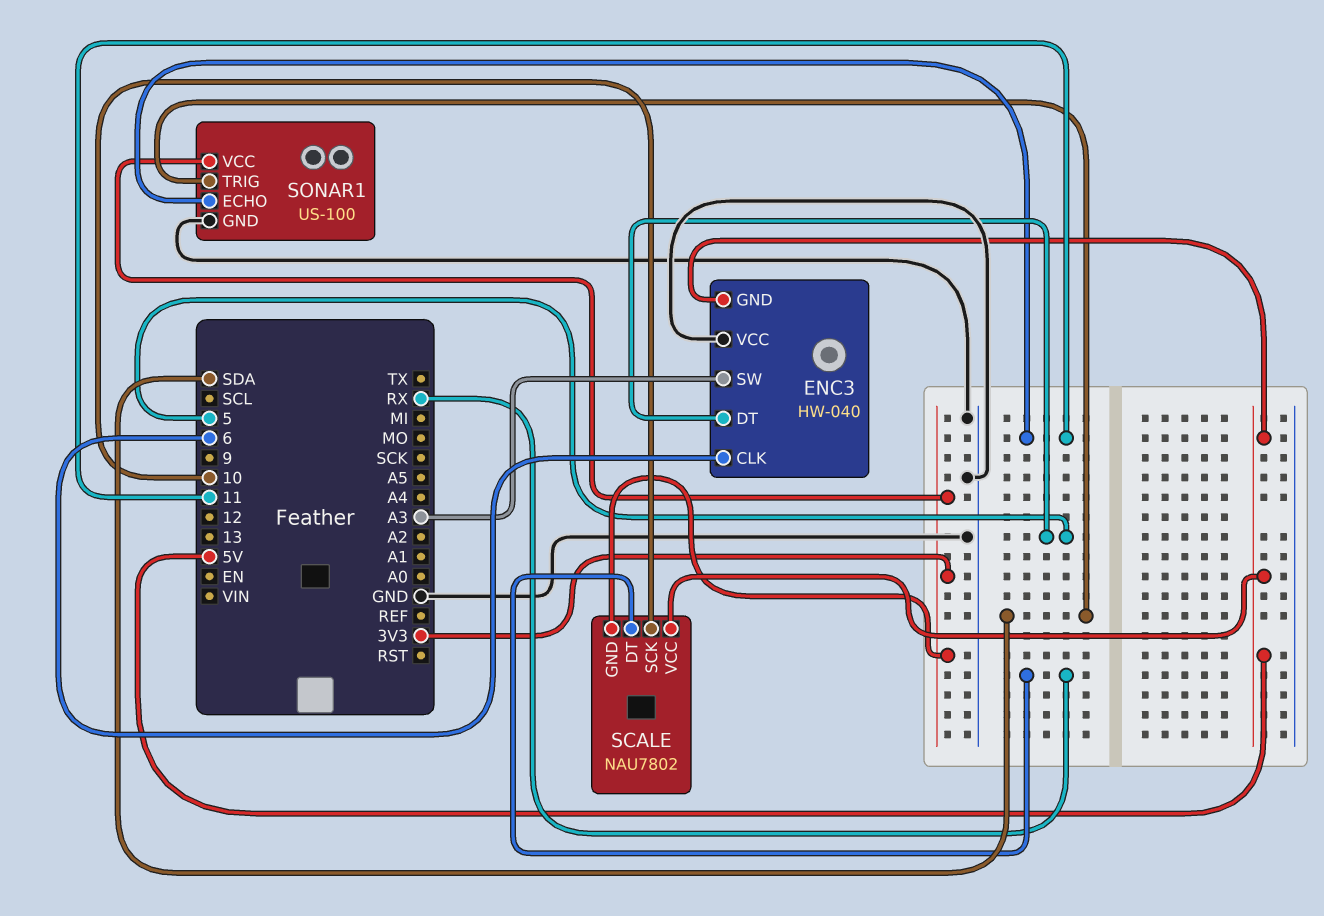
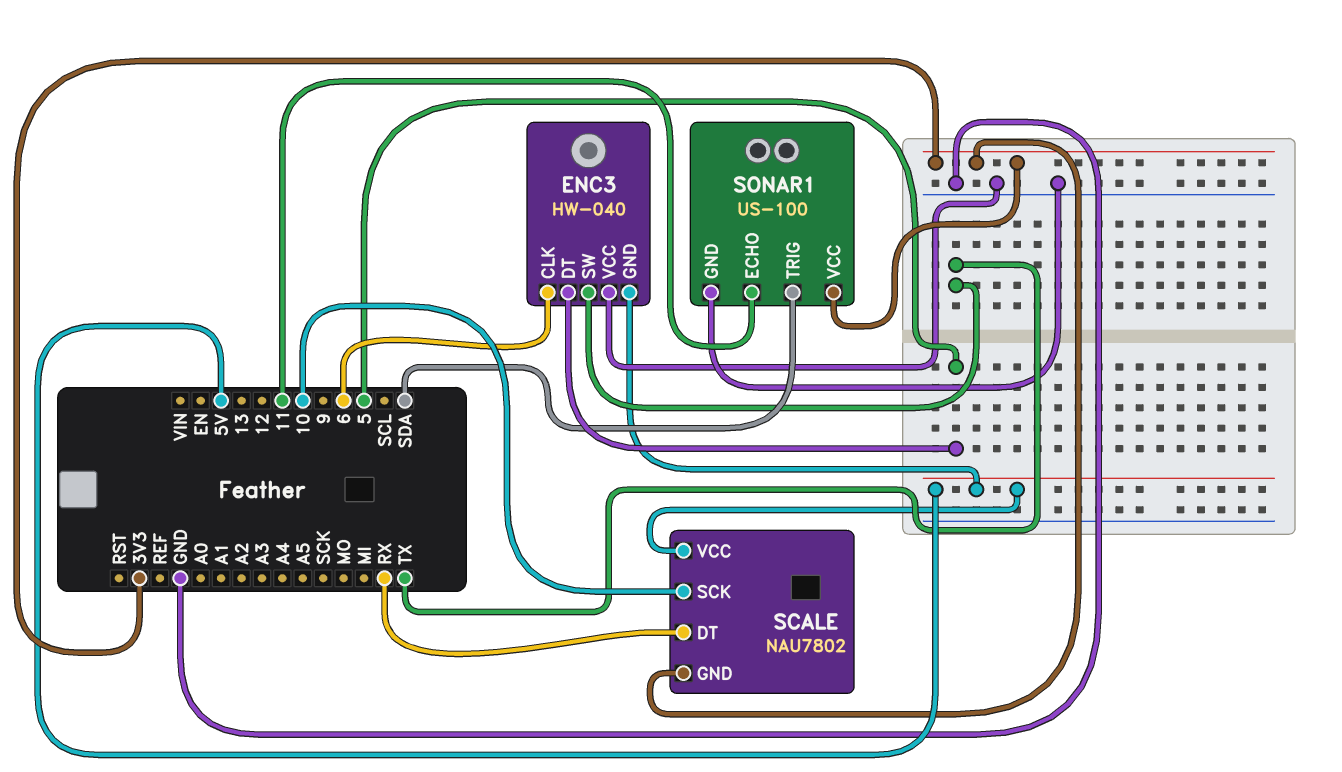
ENC3 pin SW: A3 -> TX

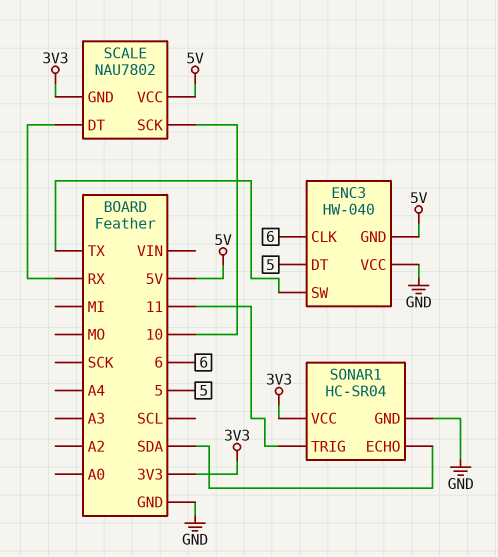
SONAR1: US-100 -> HC-SR04
SONAR1 pin ECHO: 11 -> SDA
SONAR1 pin TRIG: SDA -> 11

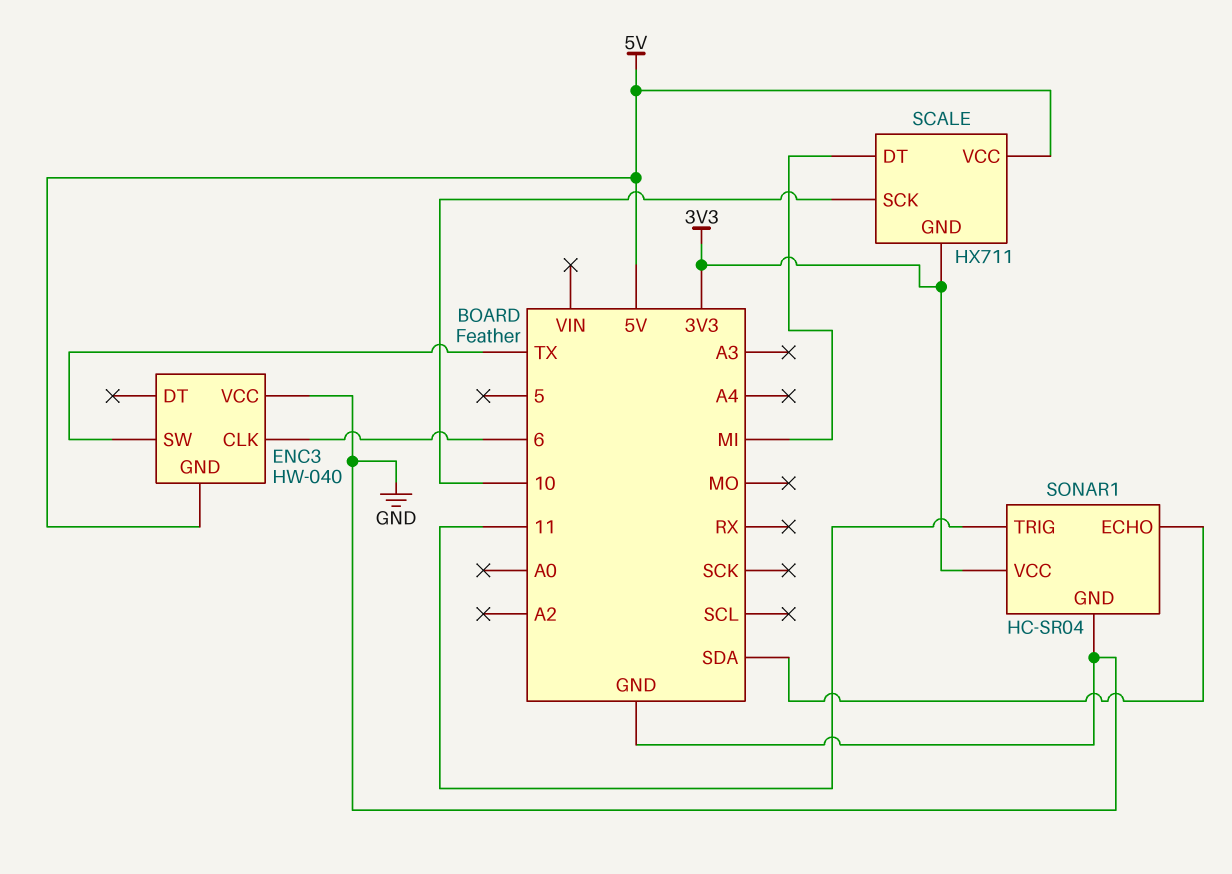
ENC3 pin DT: 5 -> none
SCALE: NAU7802 -> HX711
SCALE pin DT: RX -> MI

